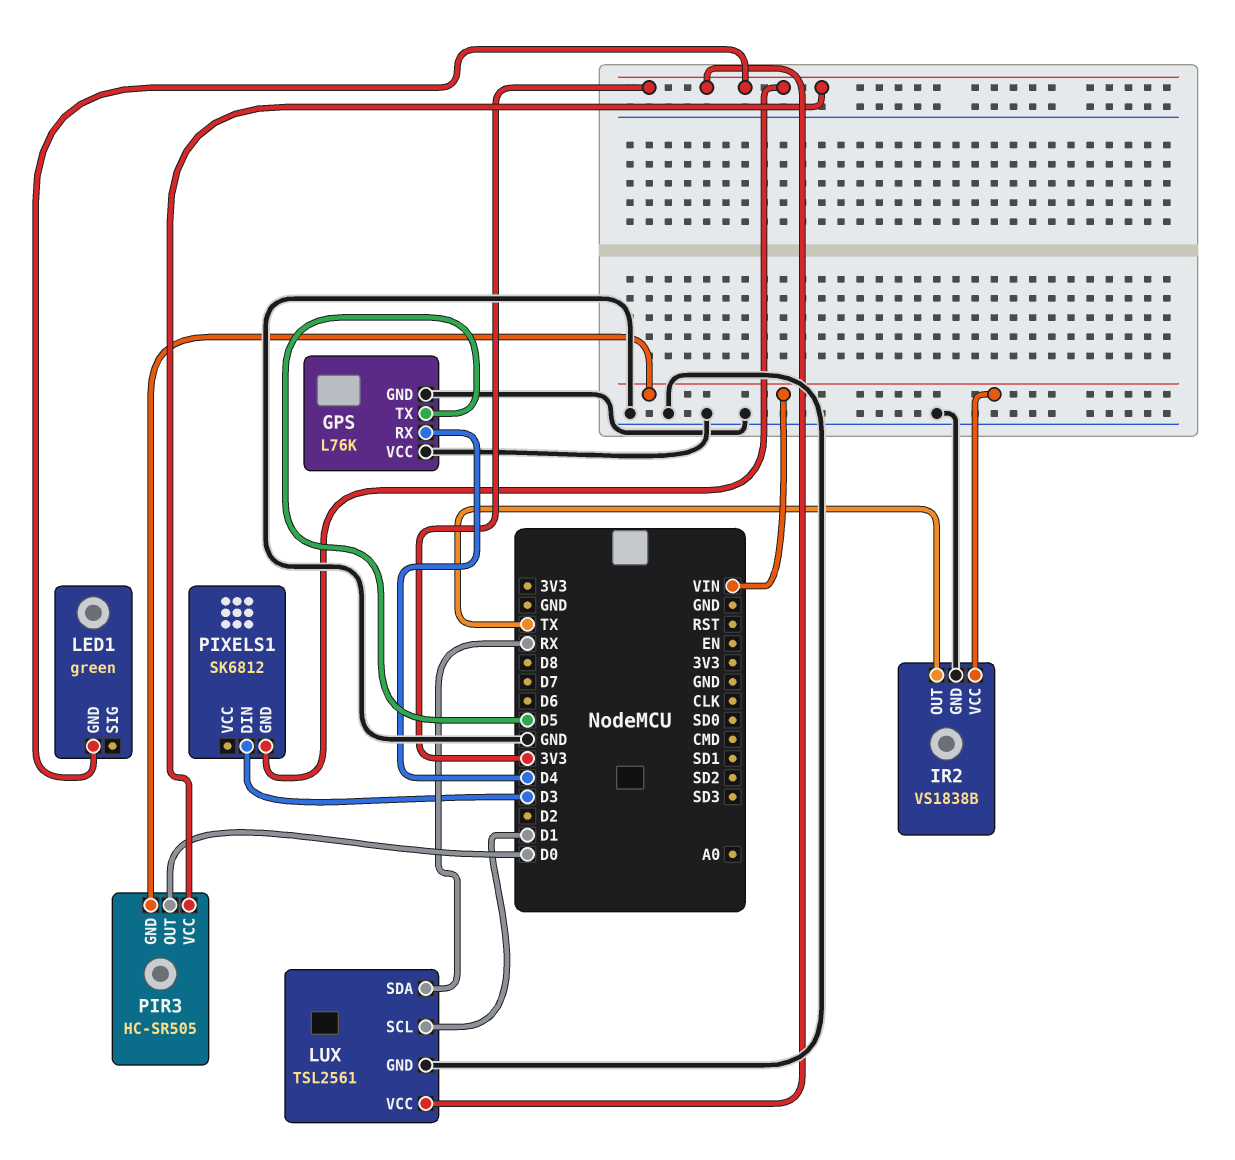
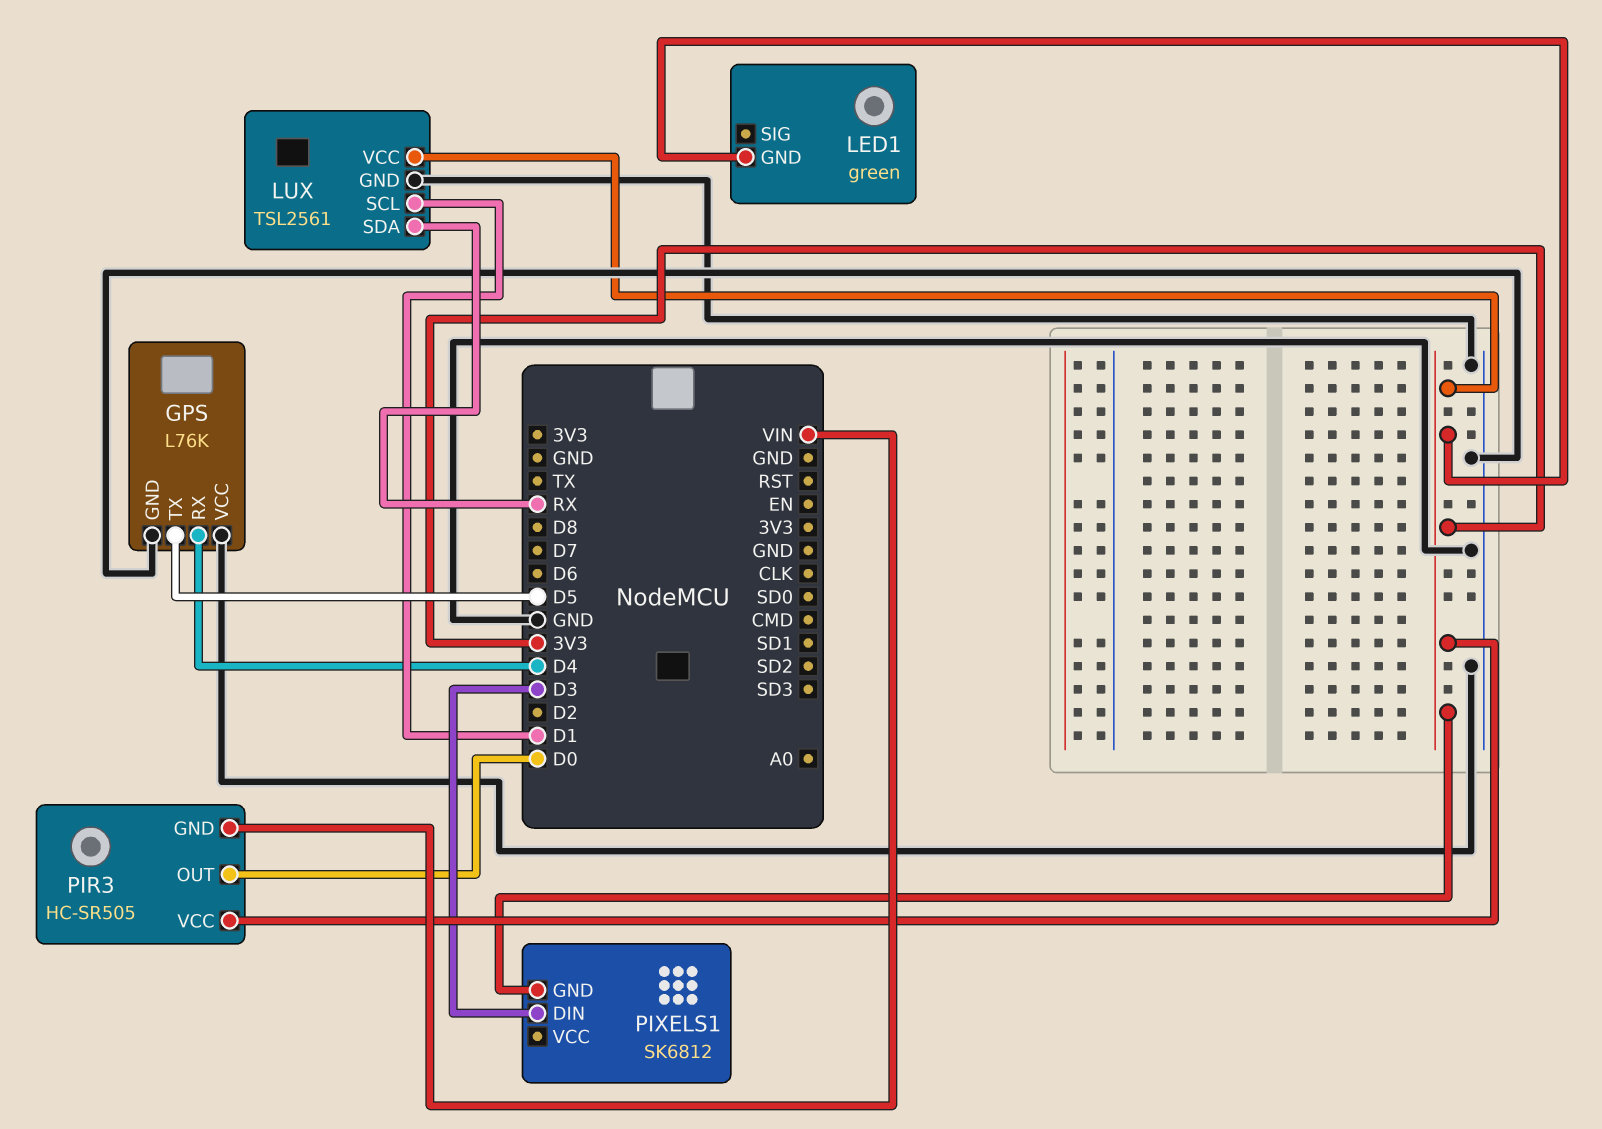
IR2: VS1838B -> none
IR2 pin GND: GND -> none
IR2 pin OUT: TX -> none
IR2 pin VCC: VIN -> none

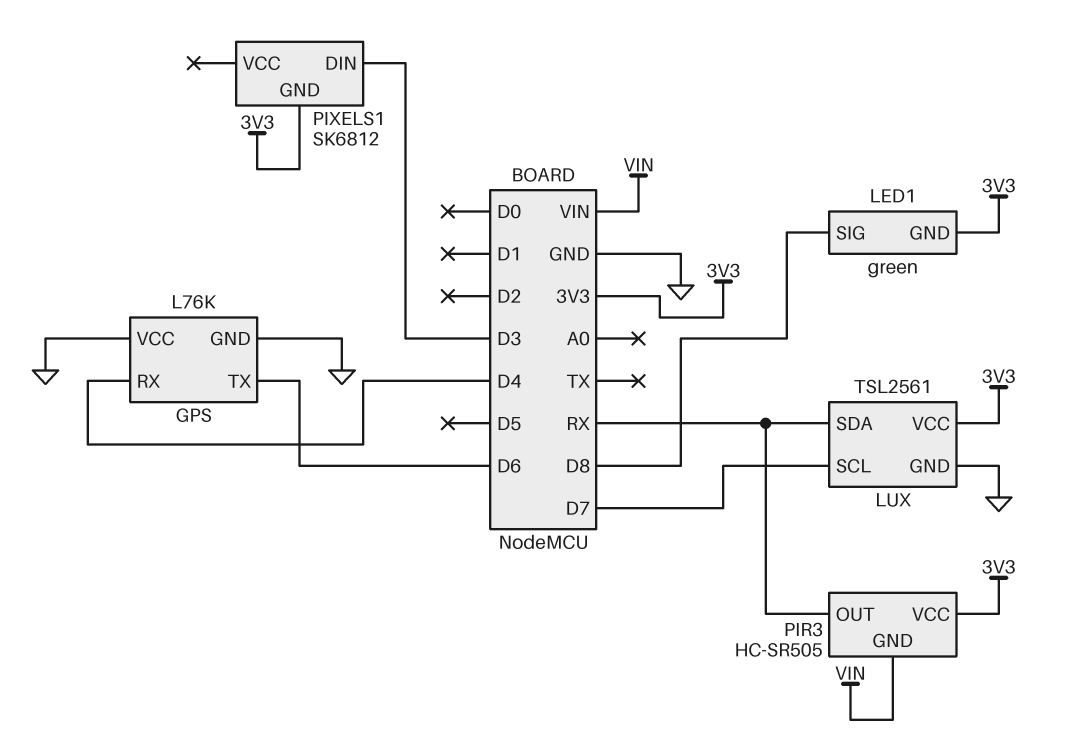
GPS pin TX: D5 -> D6
LED1 pin SIG: none -> D8
LUX pin SCL: D1 -> D7
PIR3 pin OUT: D0 -> RX

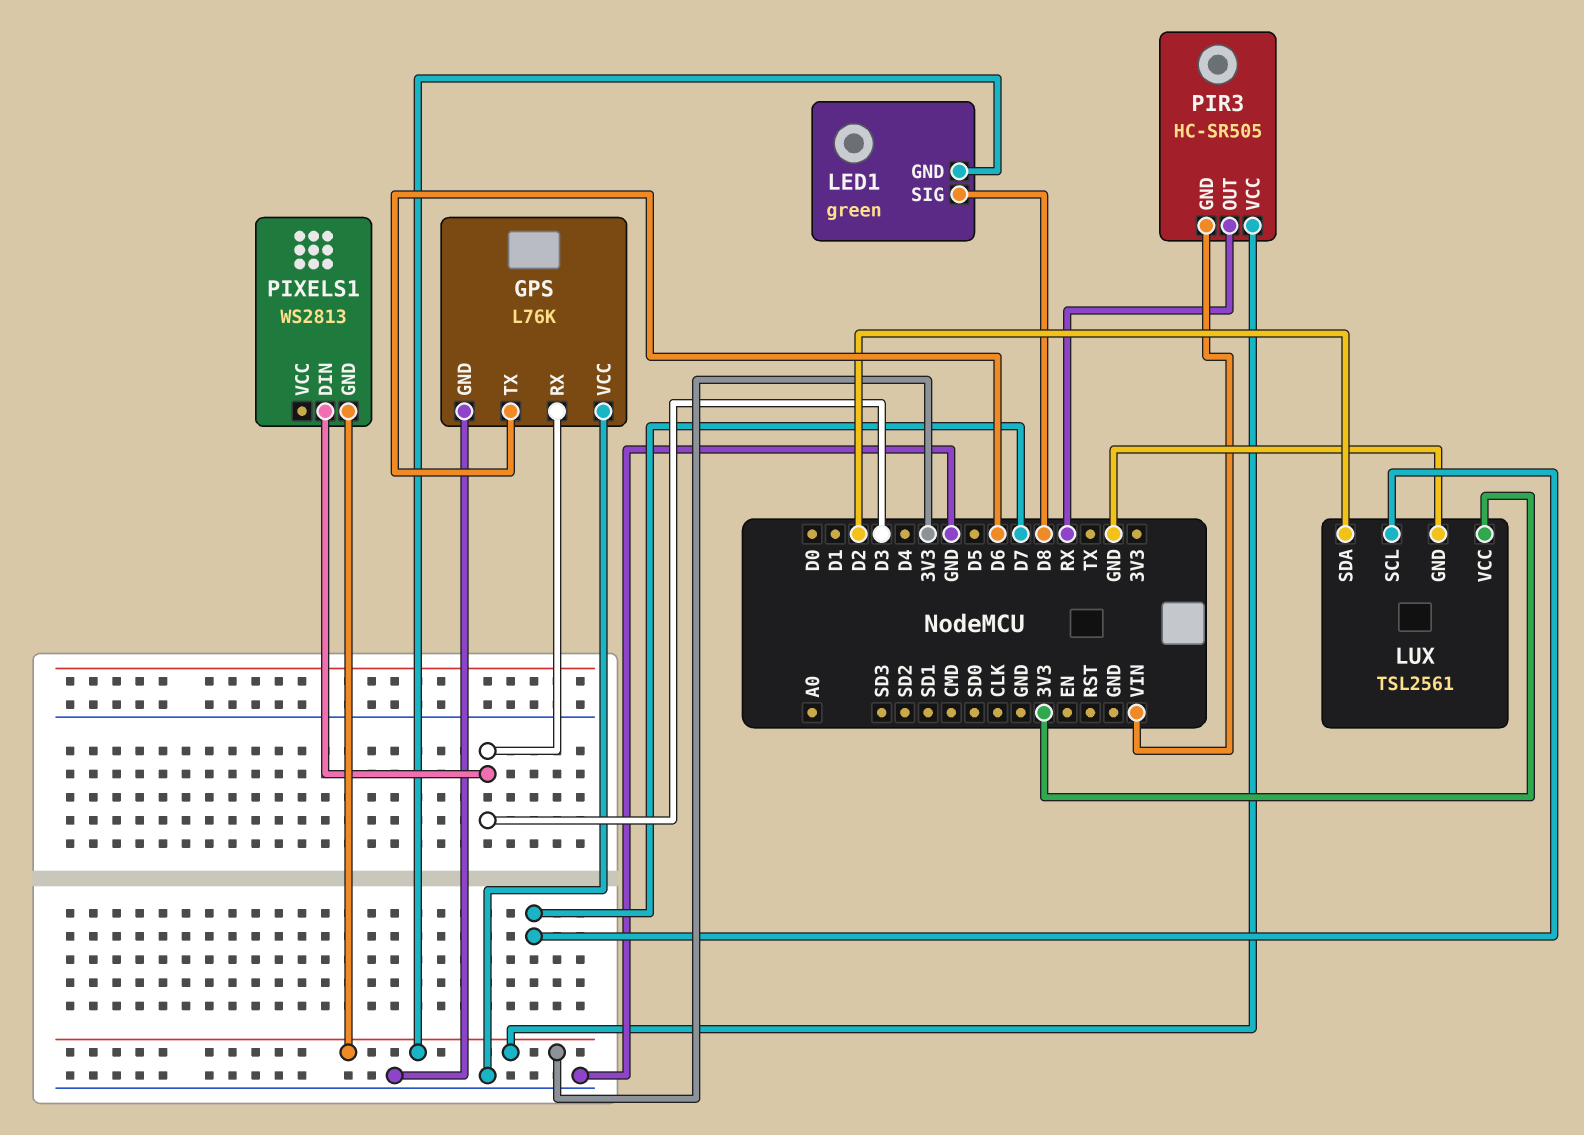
GPS pin RX: D4 -> D3
LUX pin SDA: RX -> D2
PIXELS1: SK6812 -> WS2813

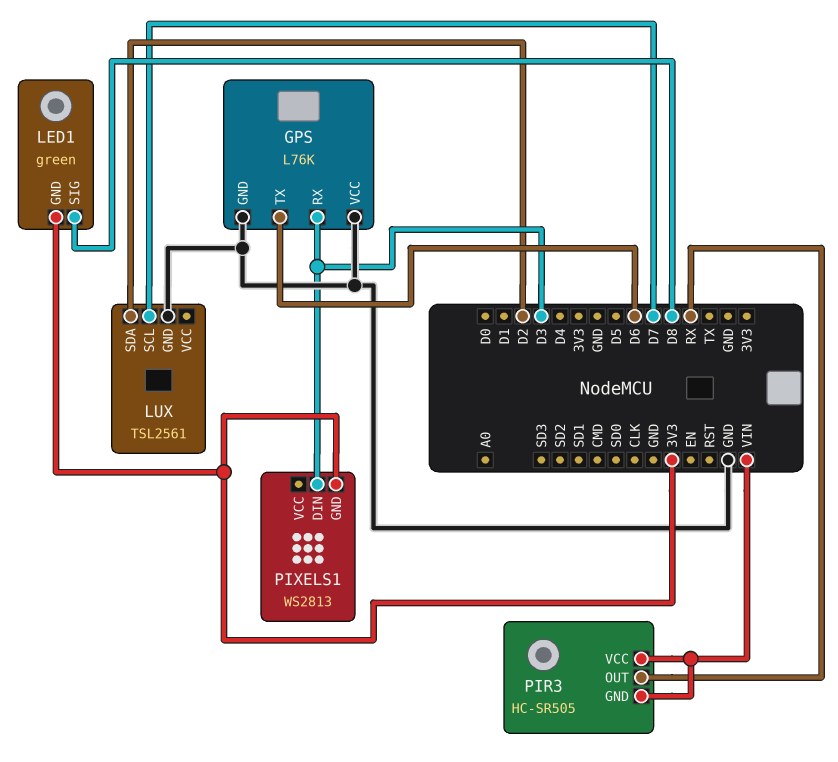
LUX pin VCC: 3V3 -> none
PIR3 pin VCC: 3V3 -> VIN

